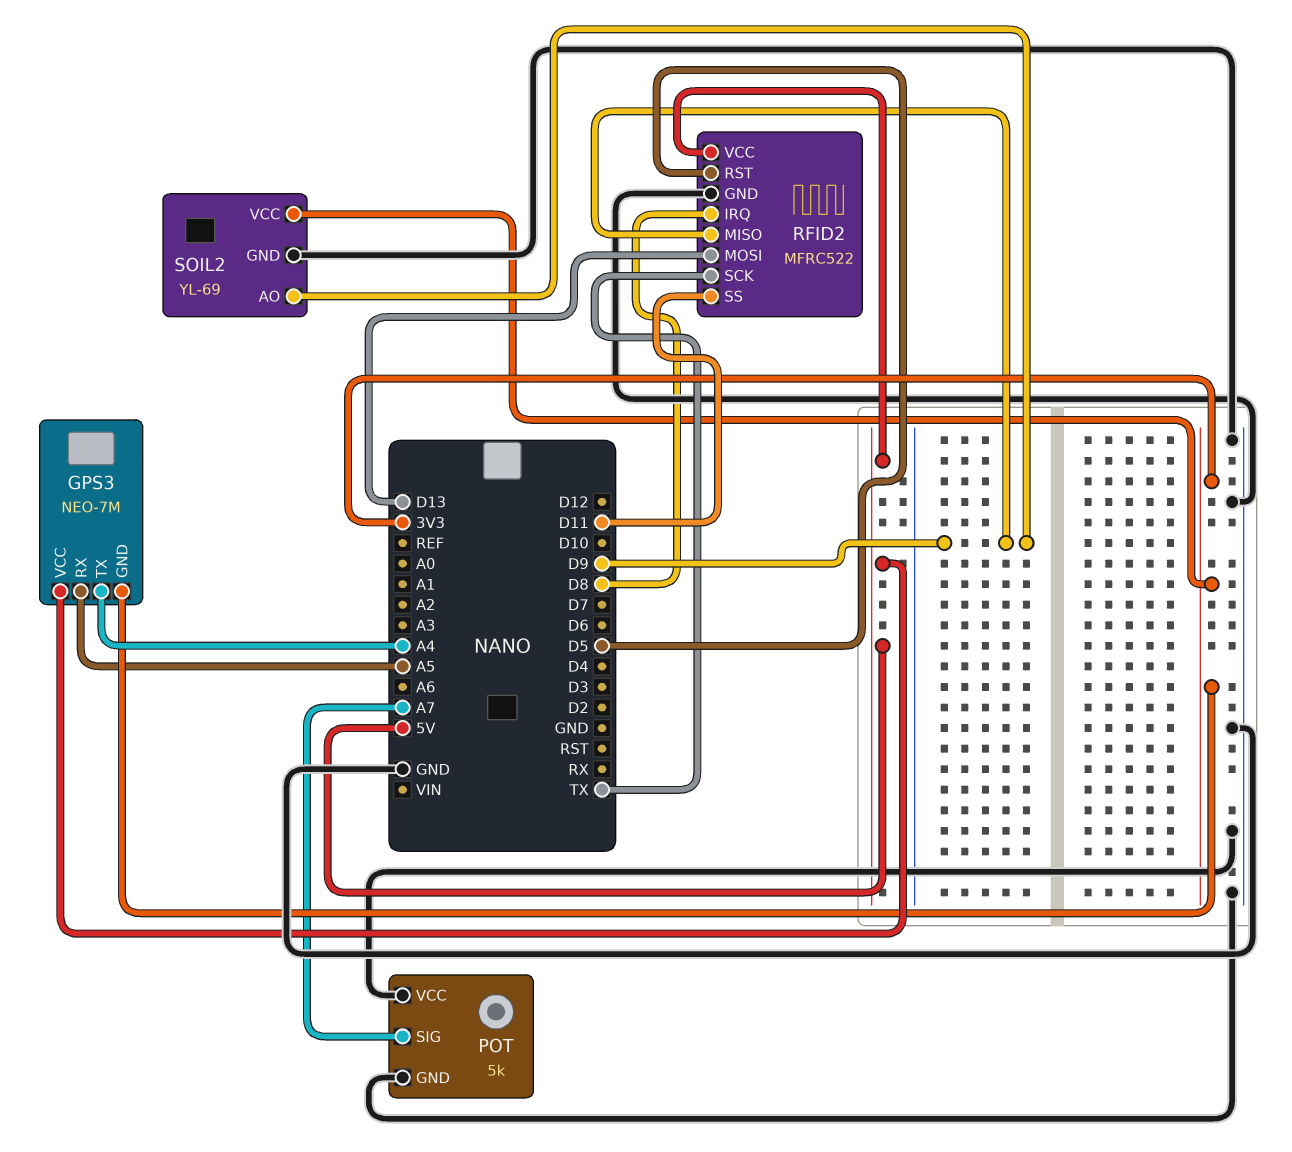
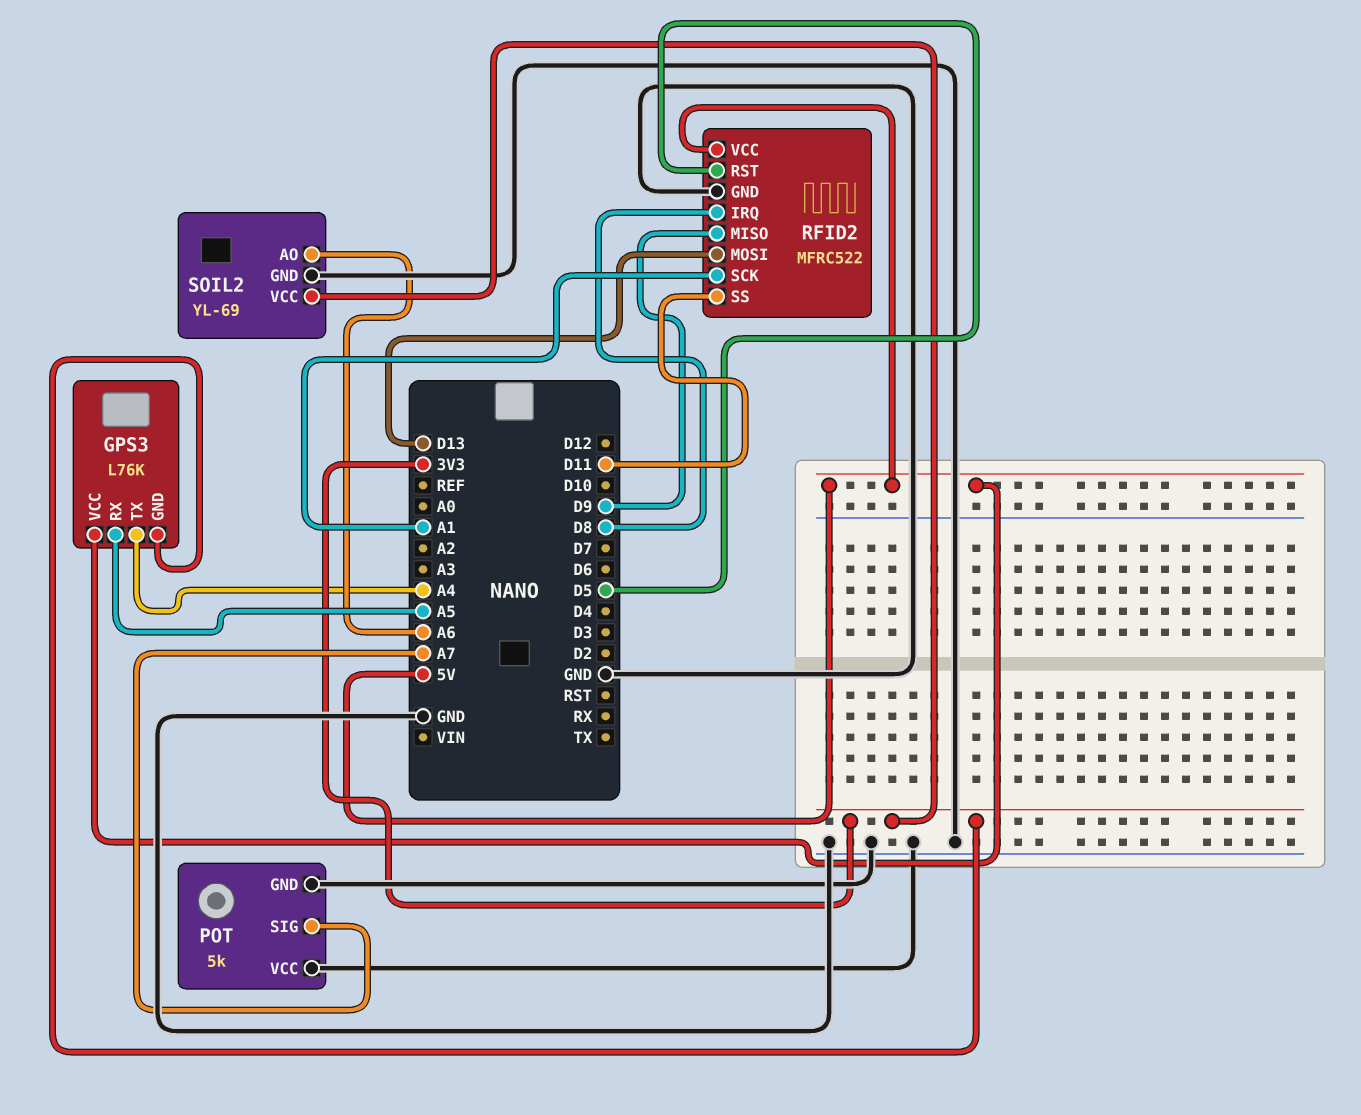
GPS3: NEO-7M -> L76K
RFID2 pin SCK: TX -> A1
SOIL2 pin AO: D9 -> A6

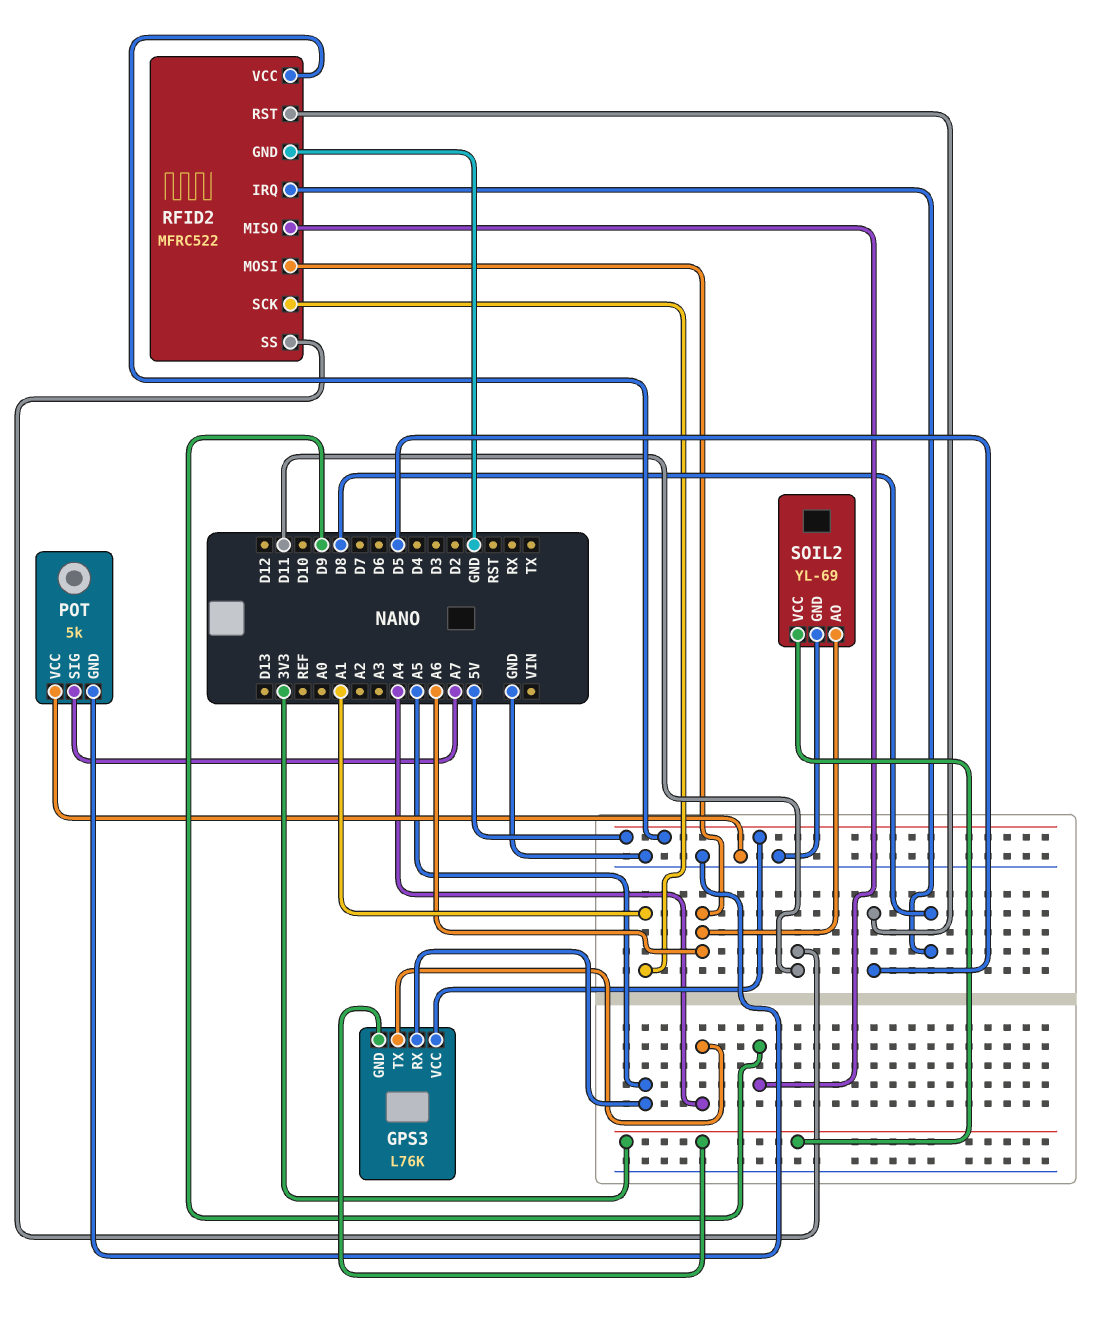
RFID2 pin MOSI: D13 -> A6

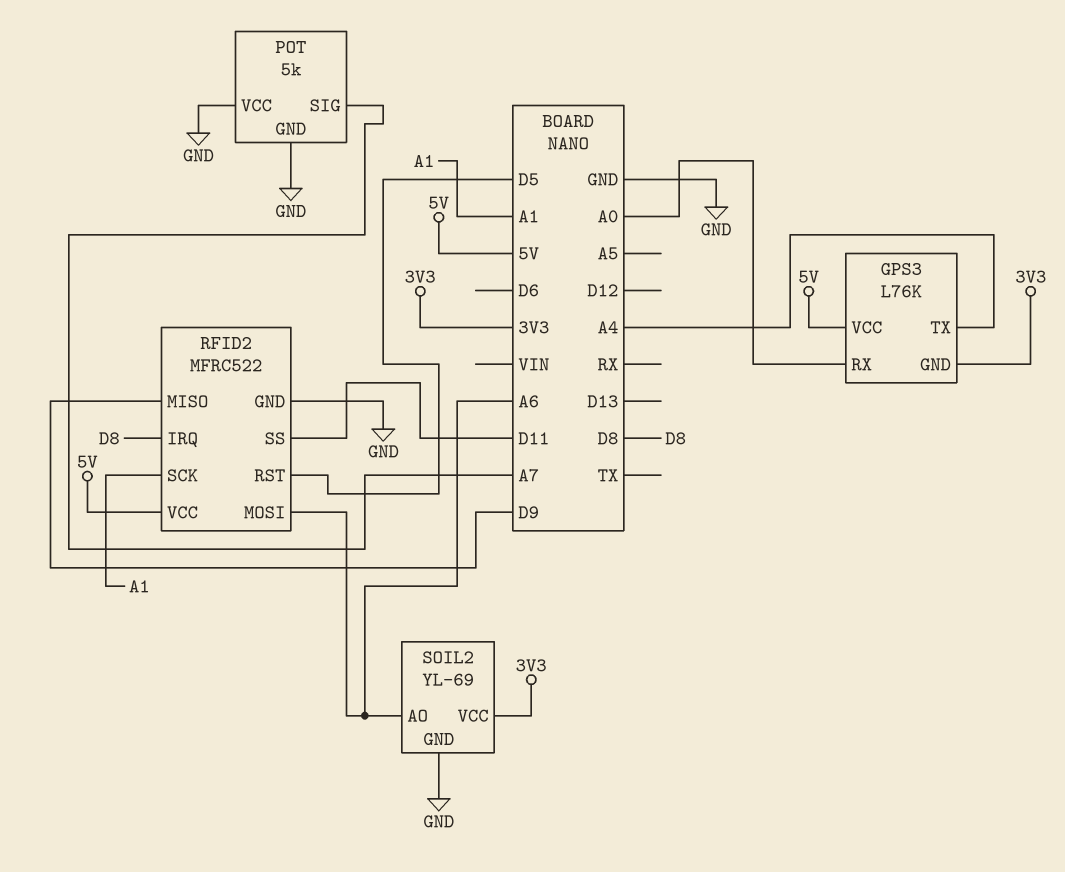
GPS3 pin RX: A5 -> A0

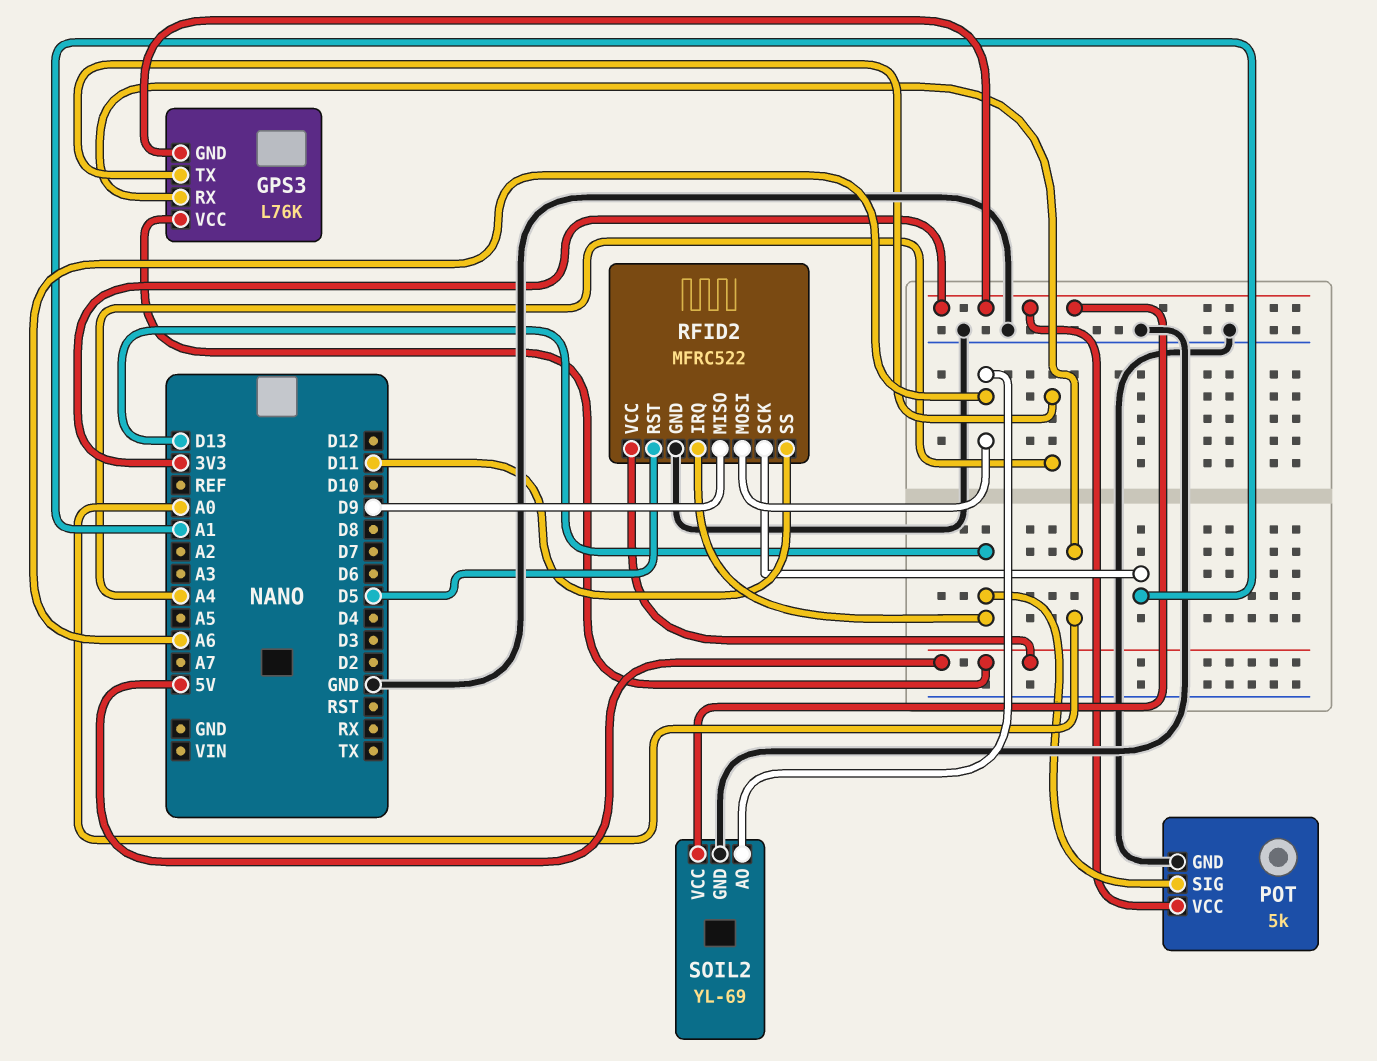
POT pin SIG: A7 -> D13
POT pin VCC: GND -> 3V3
RFID2 pin IRQ: D8 -> D13

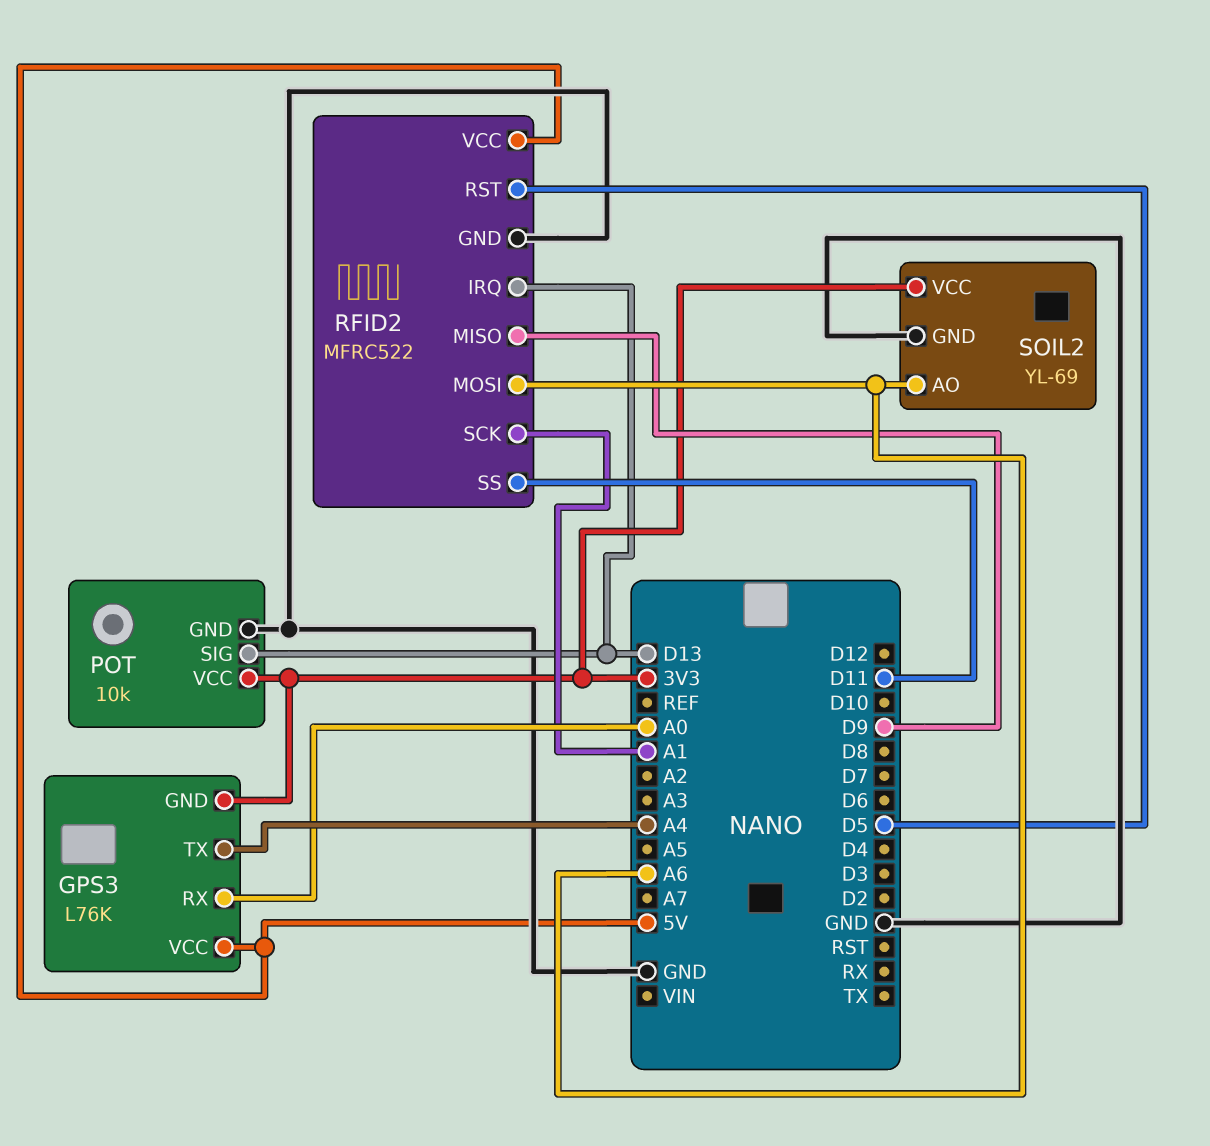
POT: 5k -> 10k

